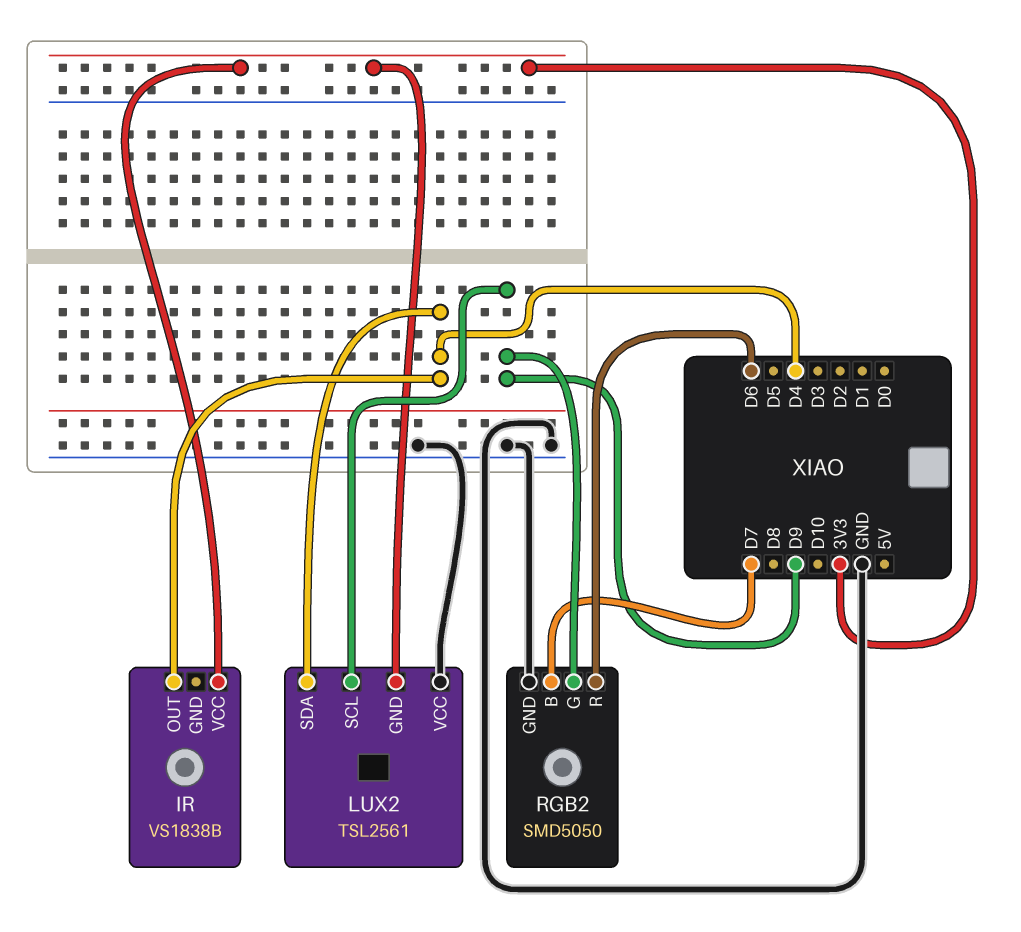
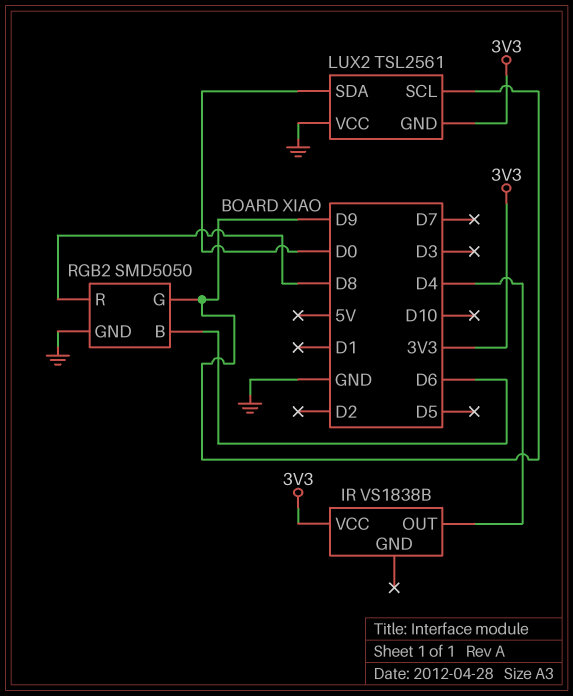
LUX2 pin SDA: D4 -> D0
RGB2 pin B: D7 -> D6
RGB2 pin R: D6 -> D8

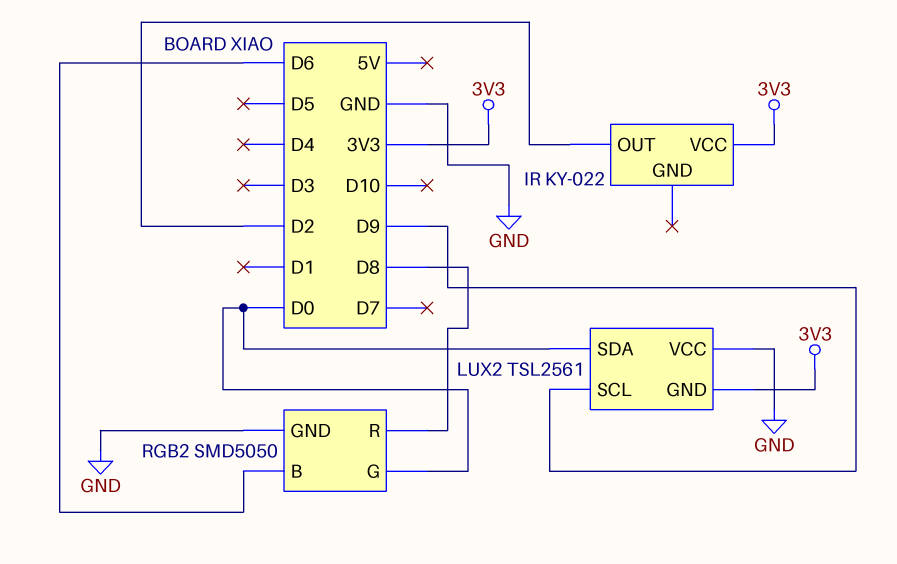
IR: VS1838B -> KY-022
IR pin OUT: D4 -> D2
RGB2 pin G: D9 -> D0

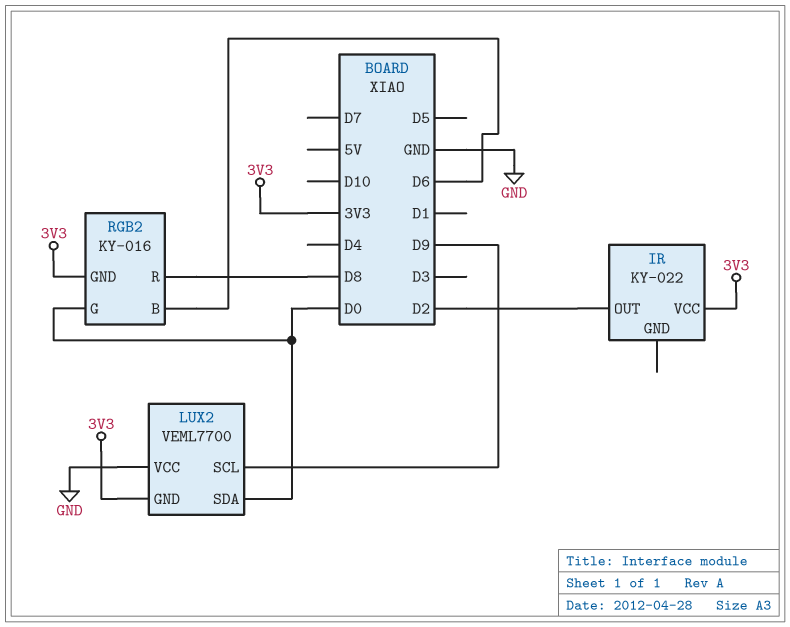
LUX2: TSL2561 -> VEML7700
RGB2: SMD5050 -> KY-016
RGB2 pin GND: GND -> 3V3

